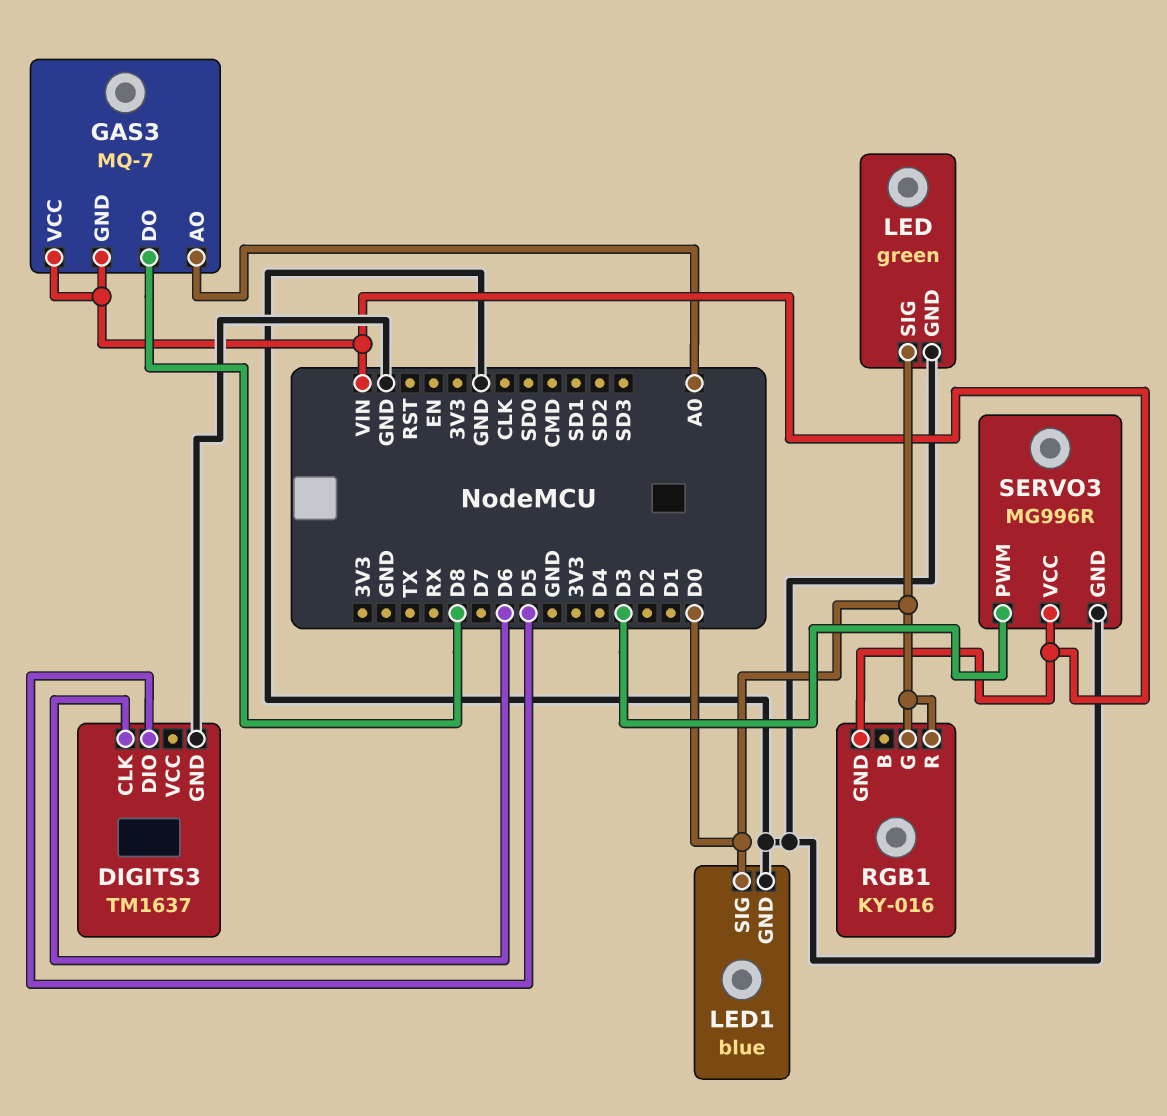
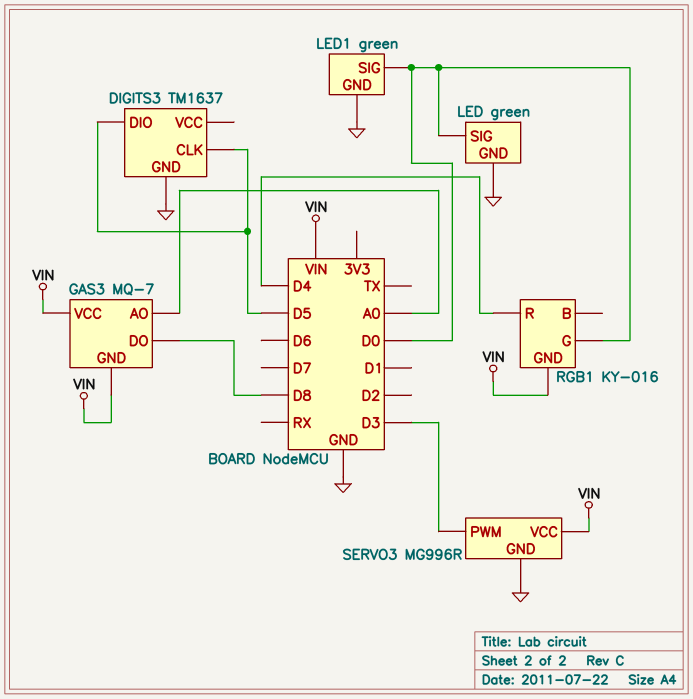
DIGITS3 pin CLK: D6 -> D5
LED1: blue -> green
RGB1 pin R: D0 -> D4

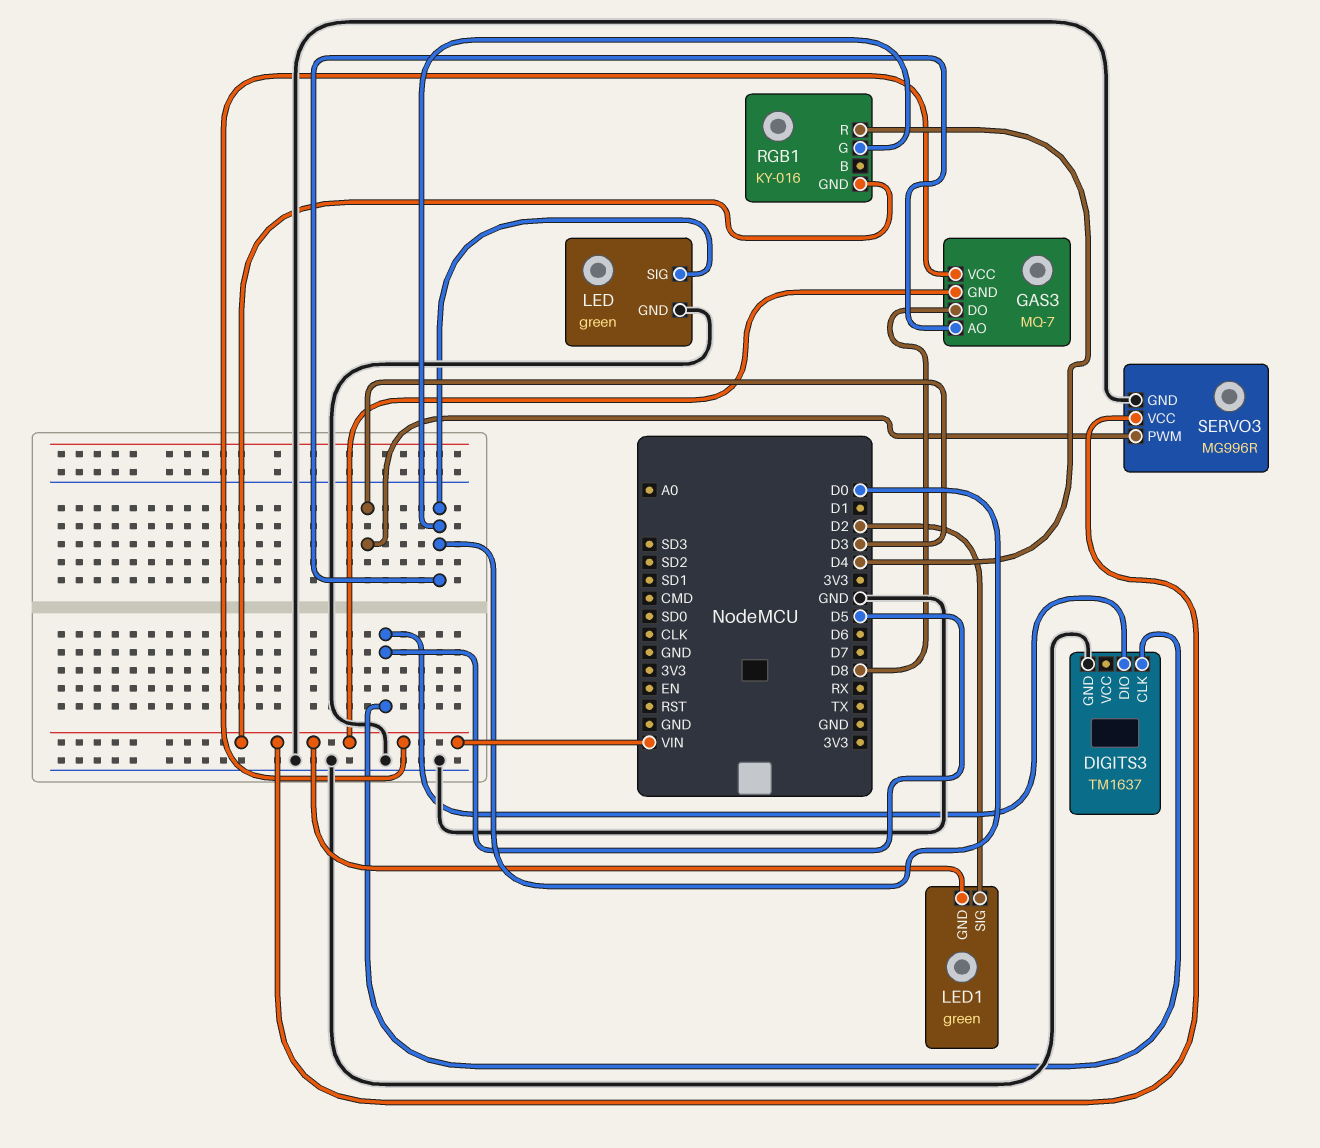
GAS3 pin AO: A0 -> D0
LED1 pin GND: GND -> VIN
LED1 pin SIG: D0 -> D2

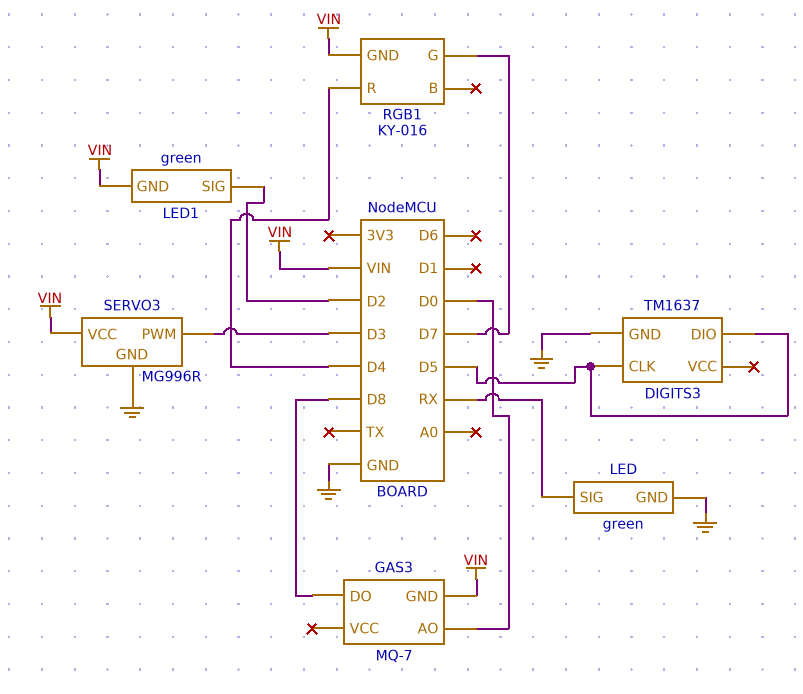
GAS3 pin VCC: VIN -> none
LED pin SIG: D0 -> RX
RGB1 pin G: D0 -> D7

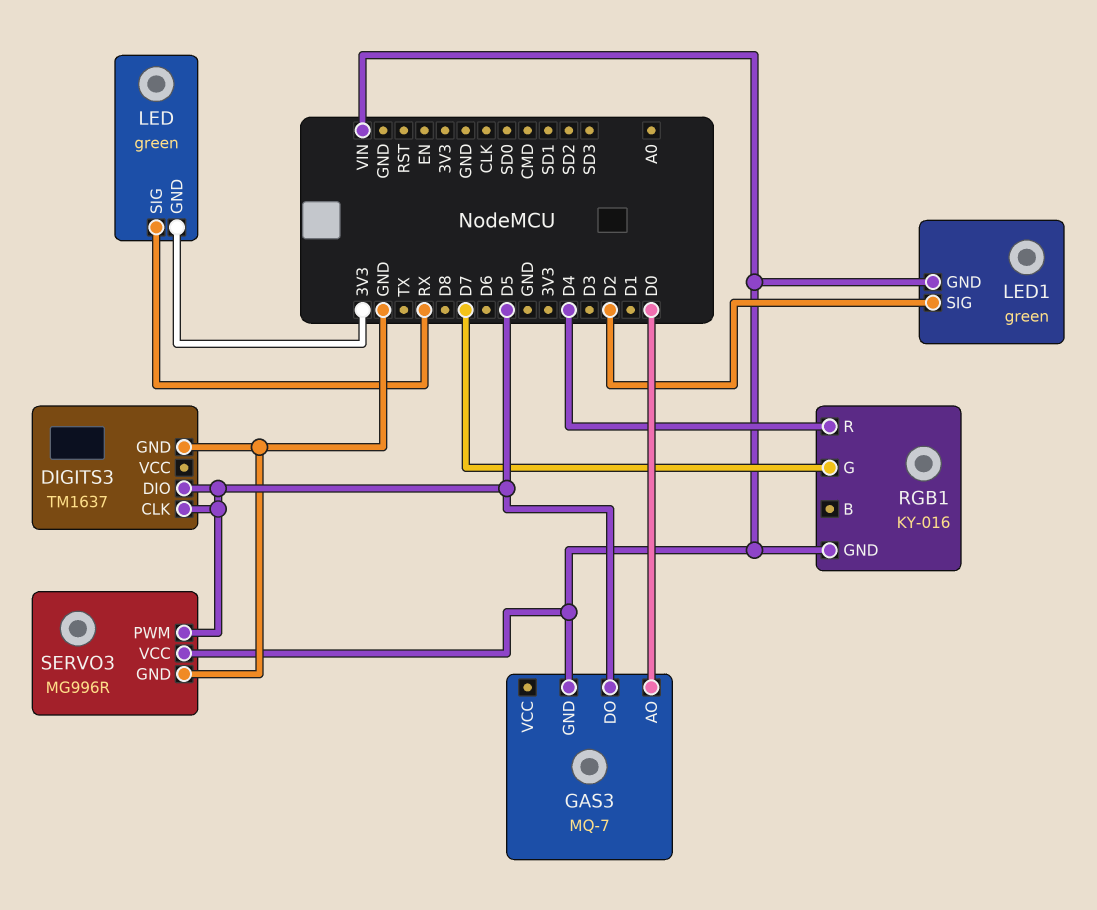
GAS3 pin DO: D8 -> D5
LED pin GND: GND -> 3V3
SERVO3 pin PWM: D3 -> D5

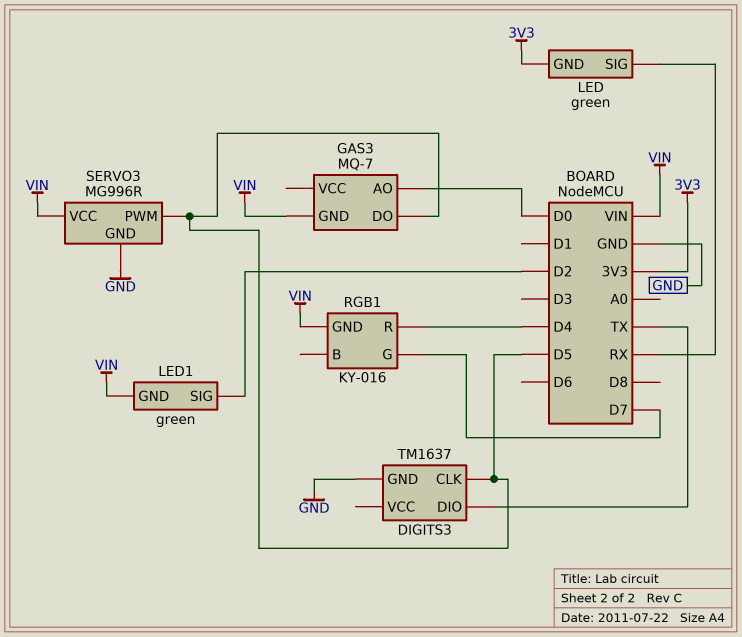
DIGITS3 pin DIO: D5 -> TX

